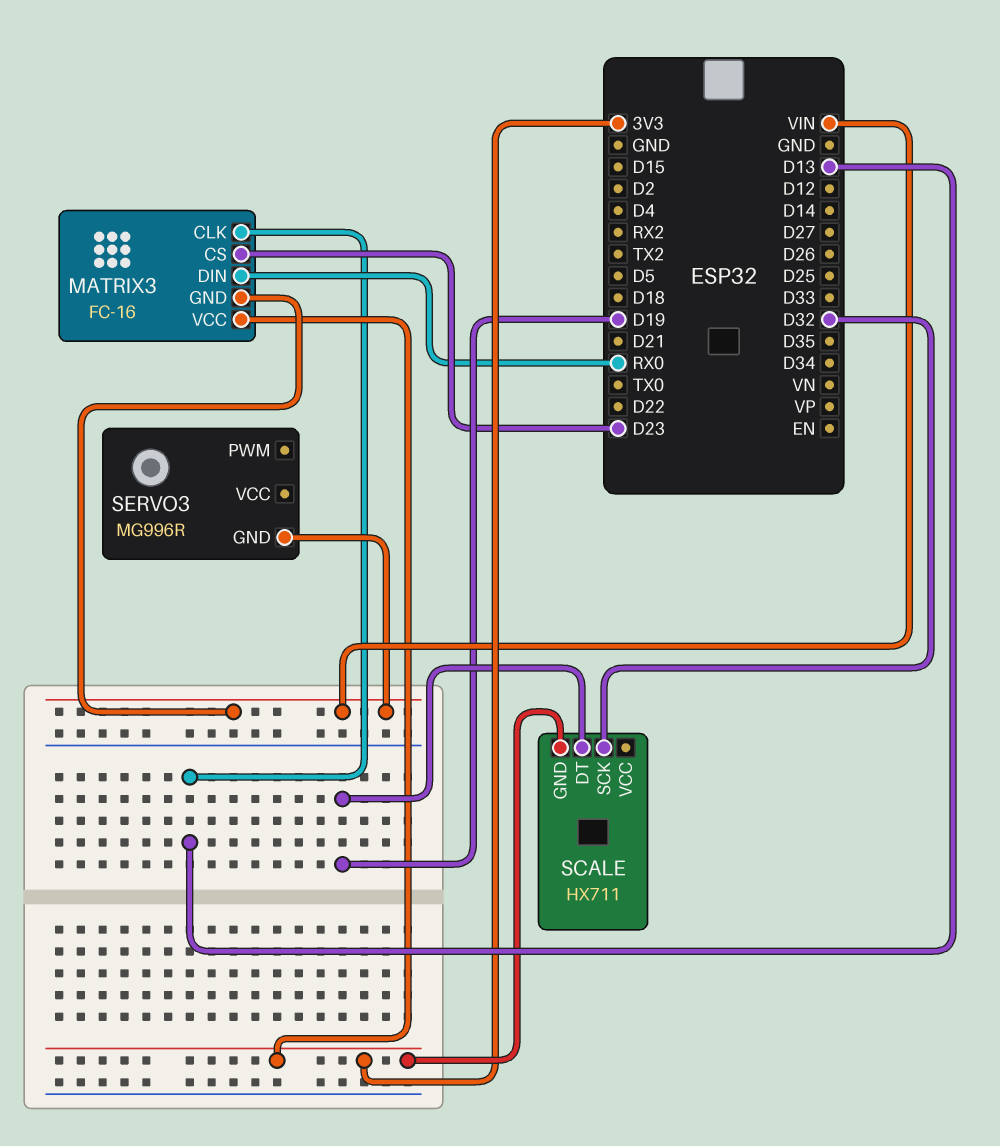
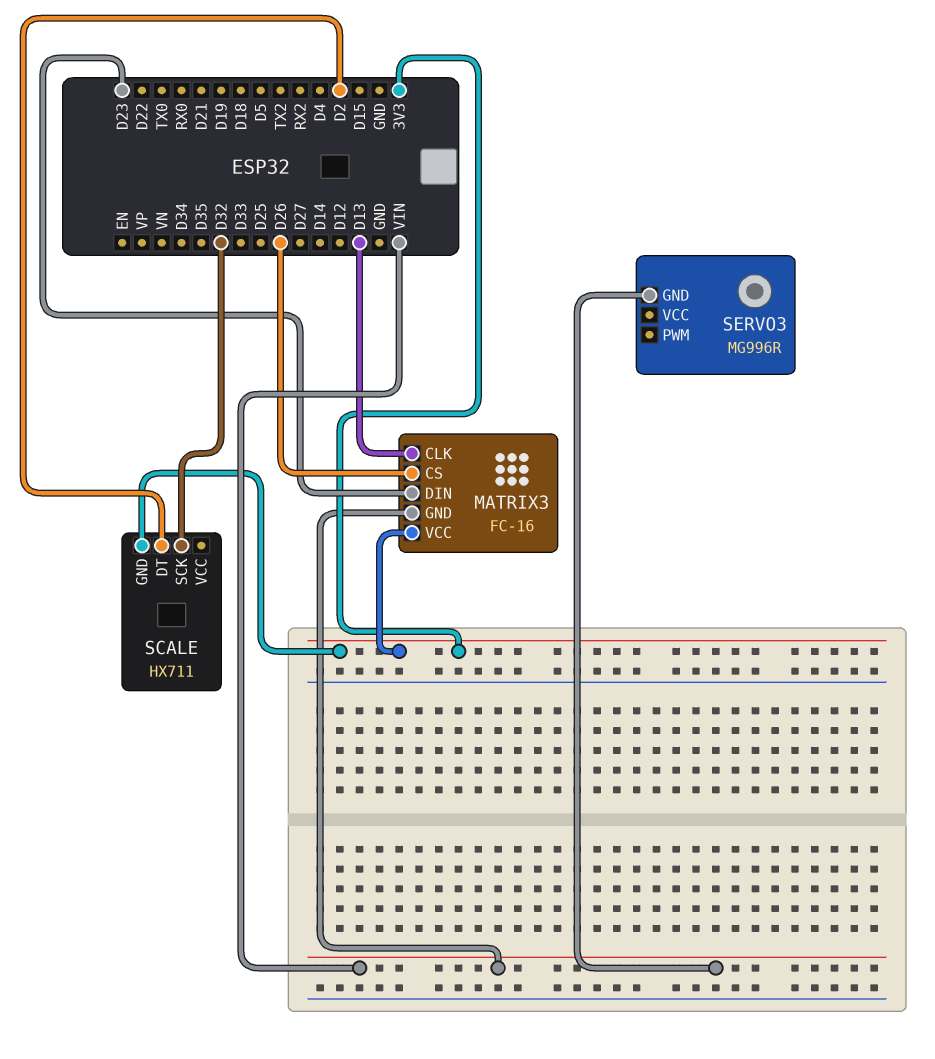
MATRIX3 pin CS: D23 -> D26
MATRIX3 pin DIN: RX0 -> D23
SCALE pin DT: D19 -> D2

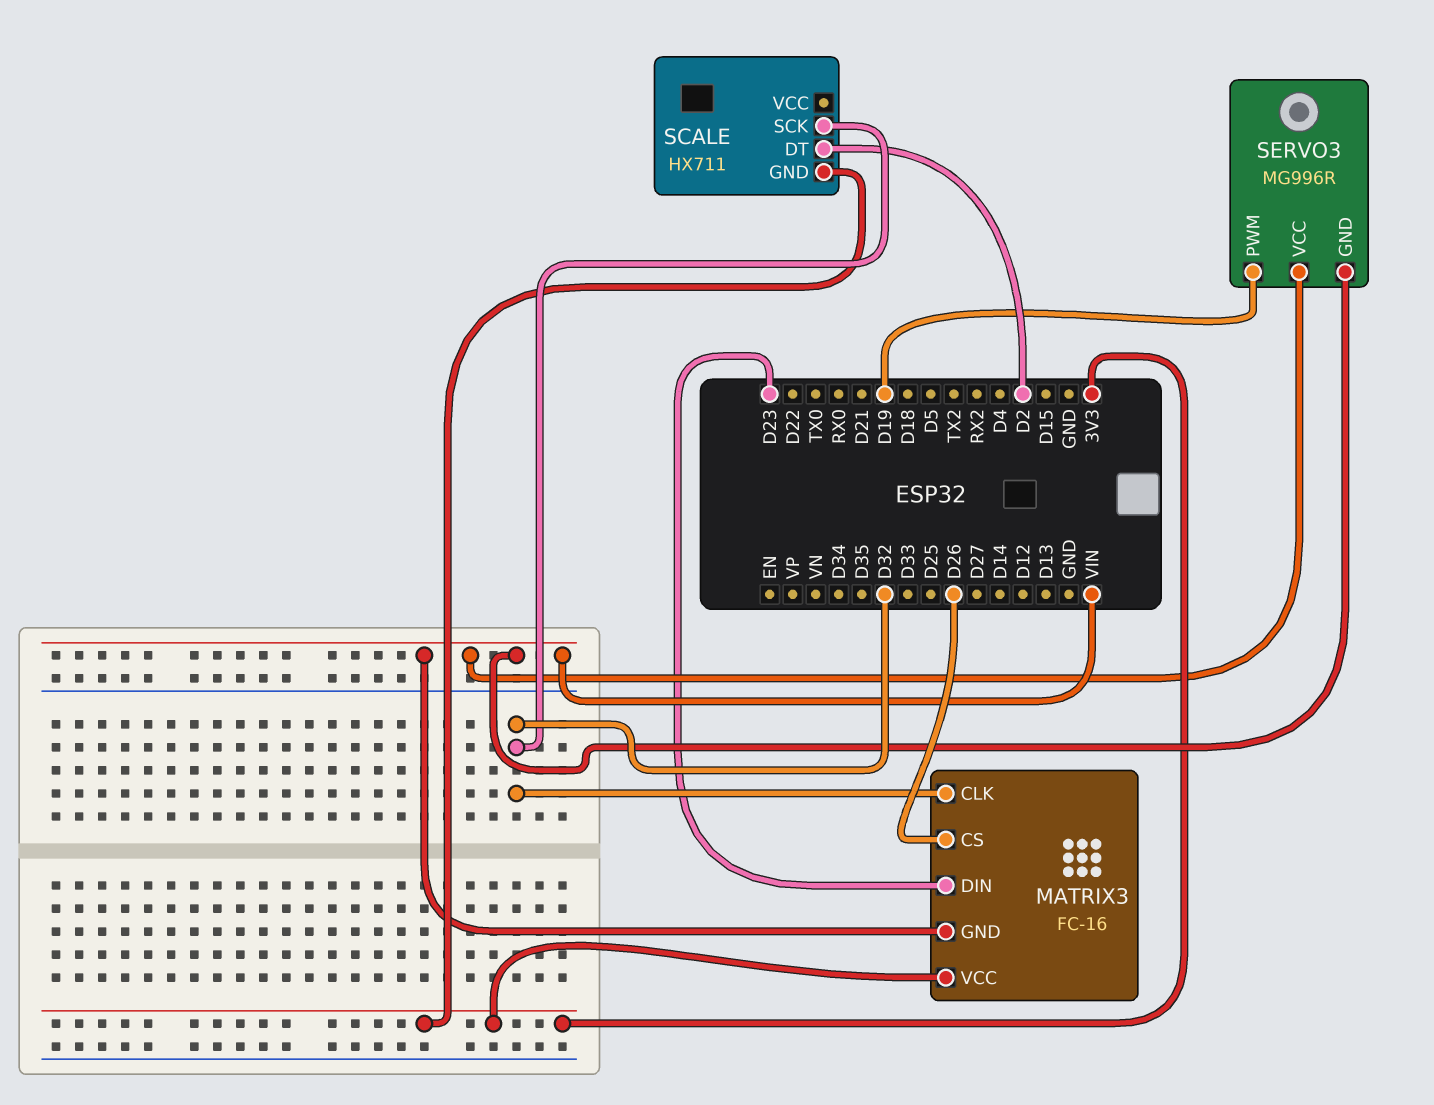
MATRIX3 pin CLK: D13 -> D32
SERVO3 pin PWM: none -> D19
SERVO3 pin VCC: none -> VIN

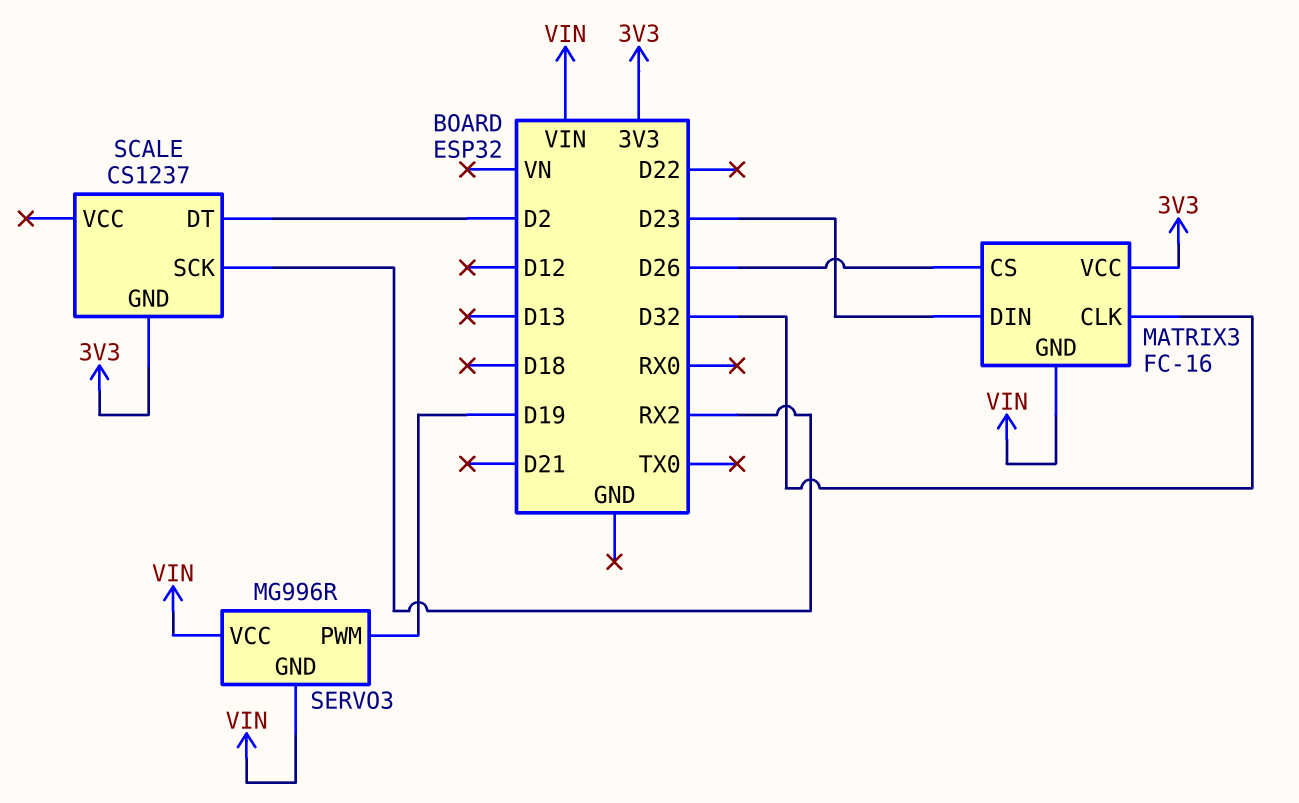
SCALE: HX711 -> CS1237
SCALE pin SCK: D32 -> RX2

